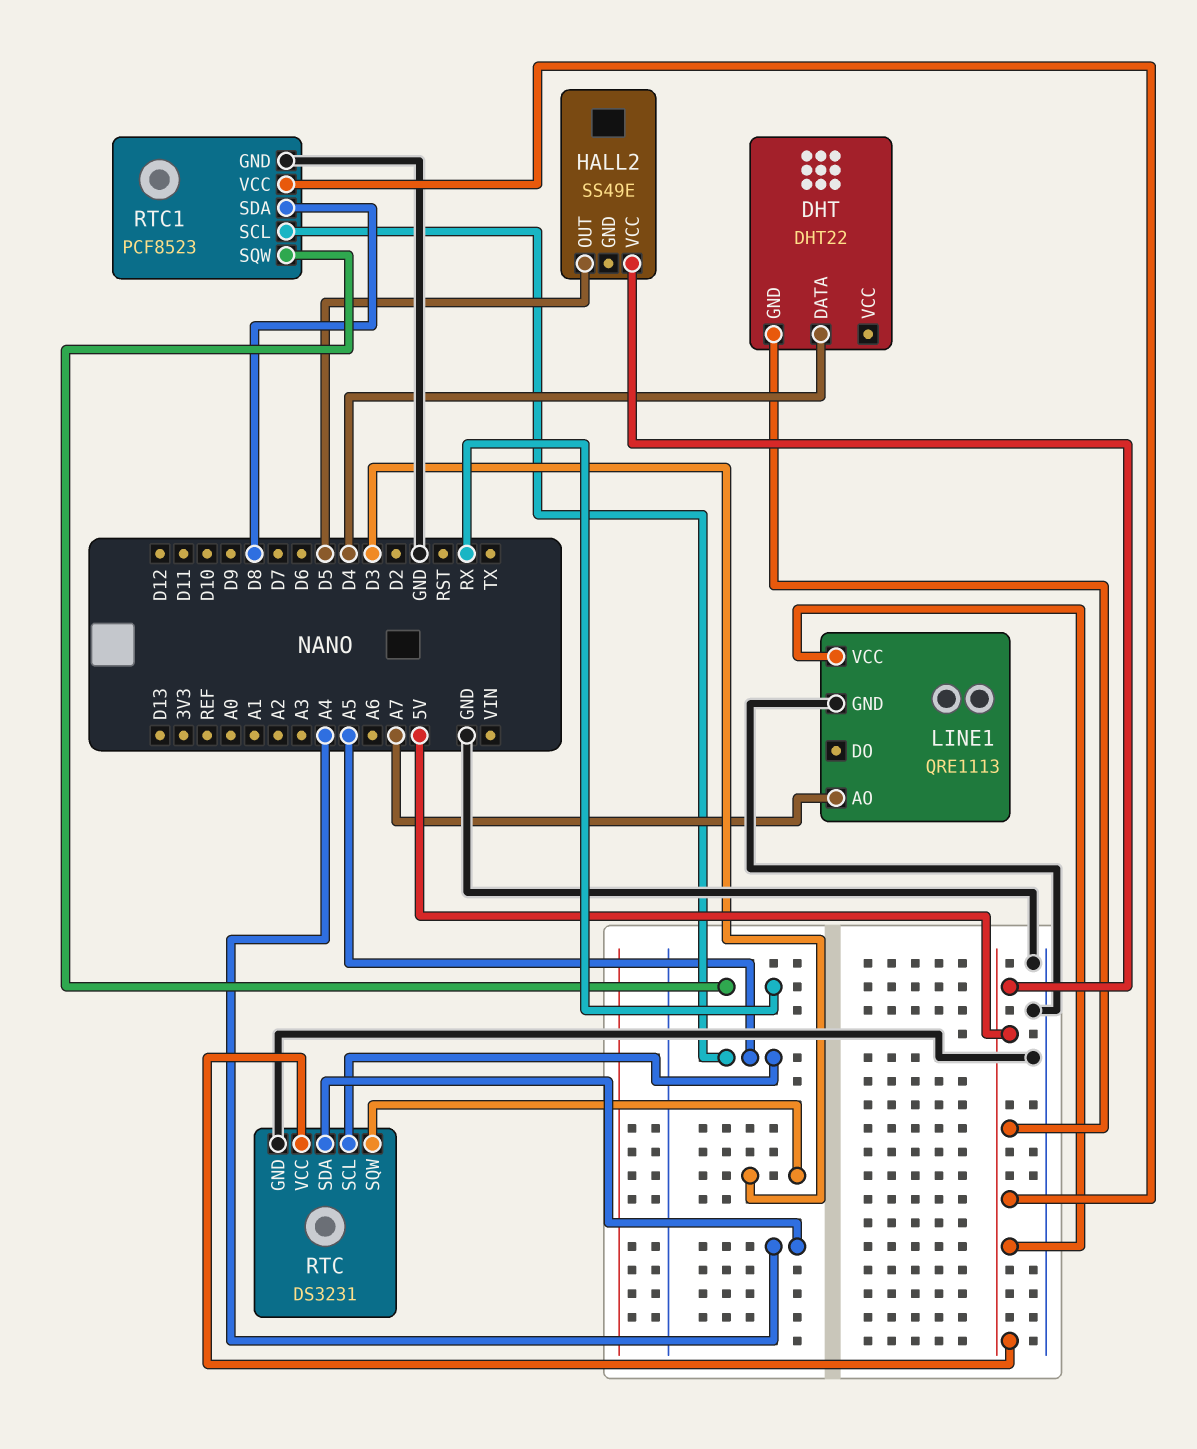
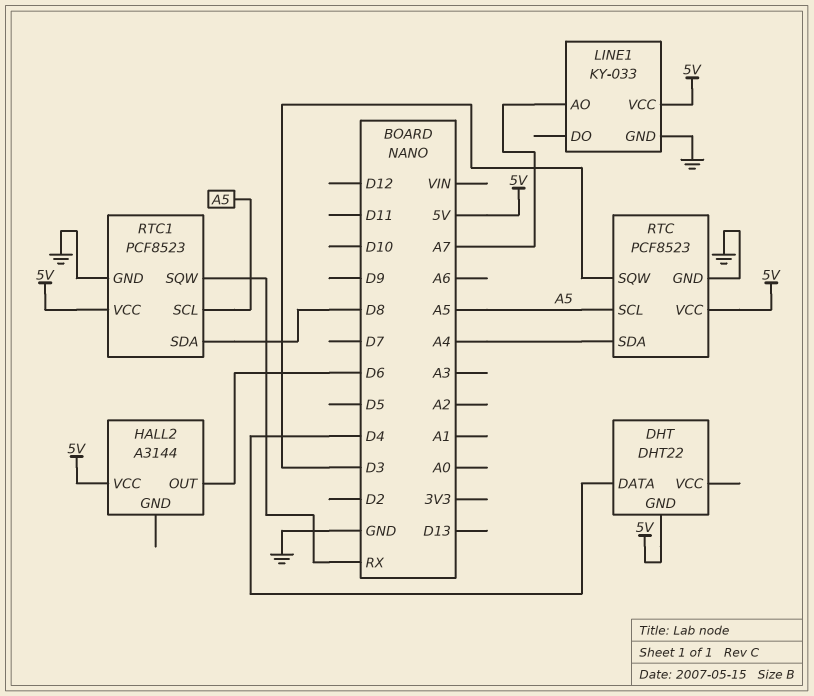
HALL2: SS49E -> A3144
HALL2 pin OUT: D5 -> D6
LINE1: QRE1113 -> KY-033
RTC: DS3231 -> PCF8523

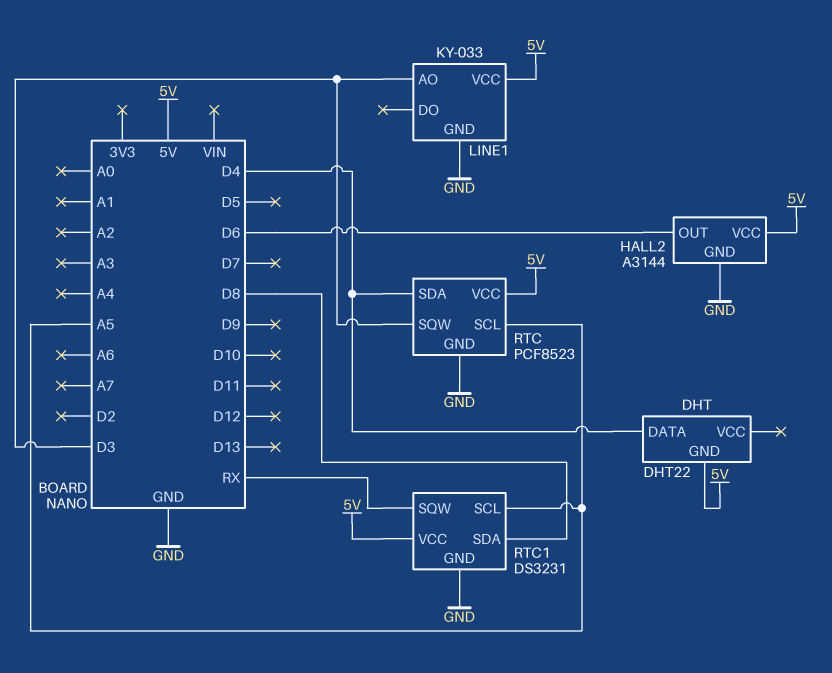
HALL2 pin GND: none -> GND
LINE1 pin AO: A7 -> D3
RTC pin SDA: A4 -> D4
RTC1: PCF8523 -> DS3231

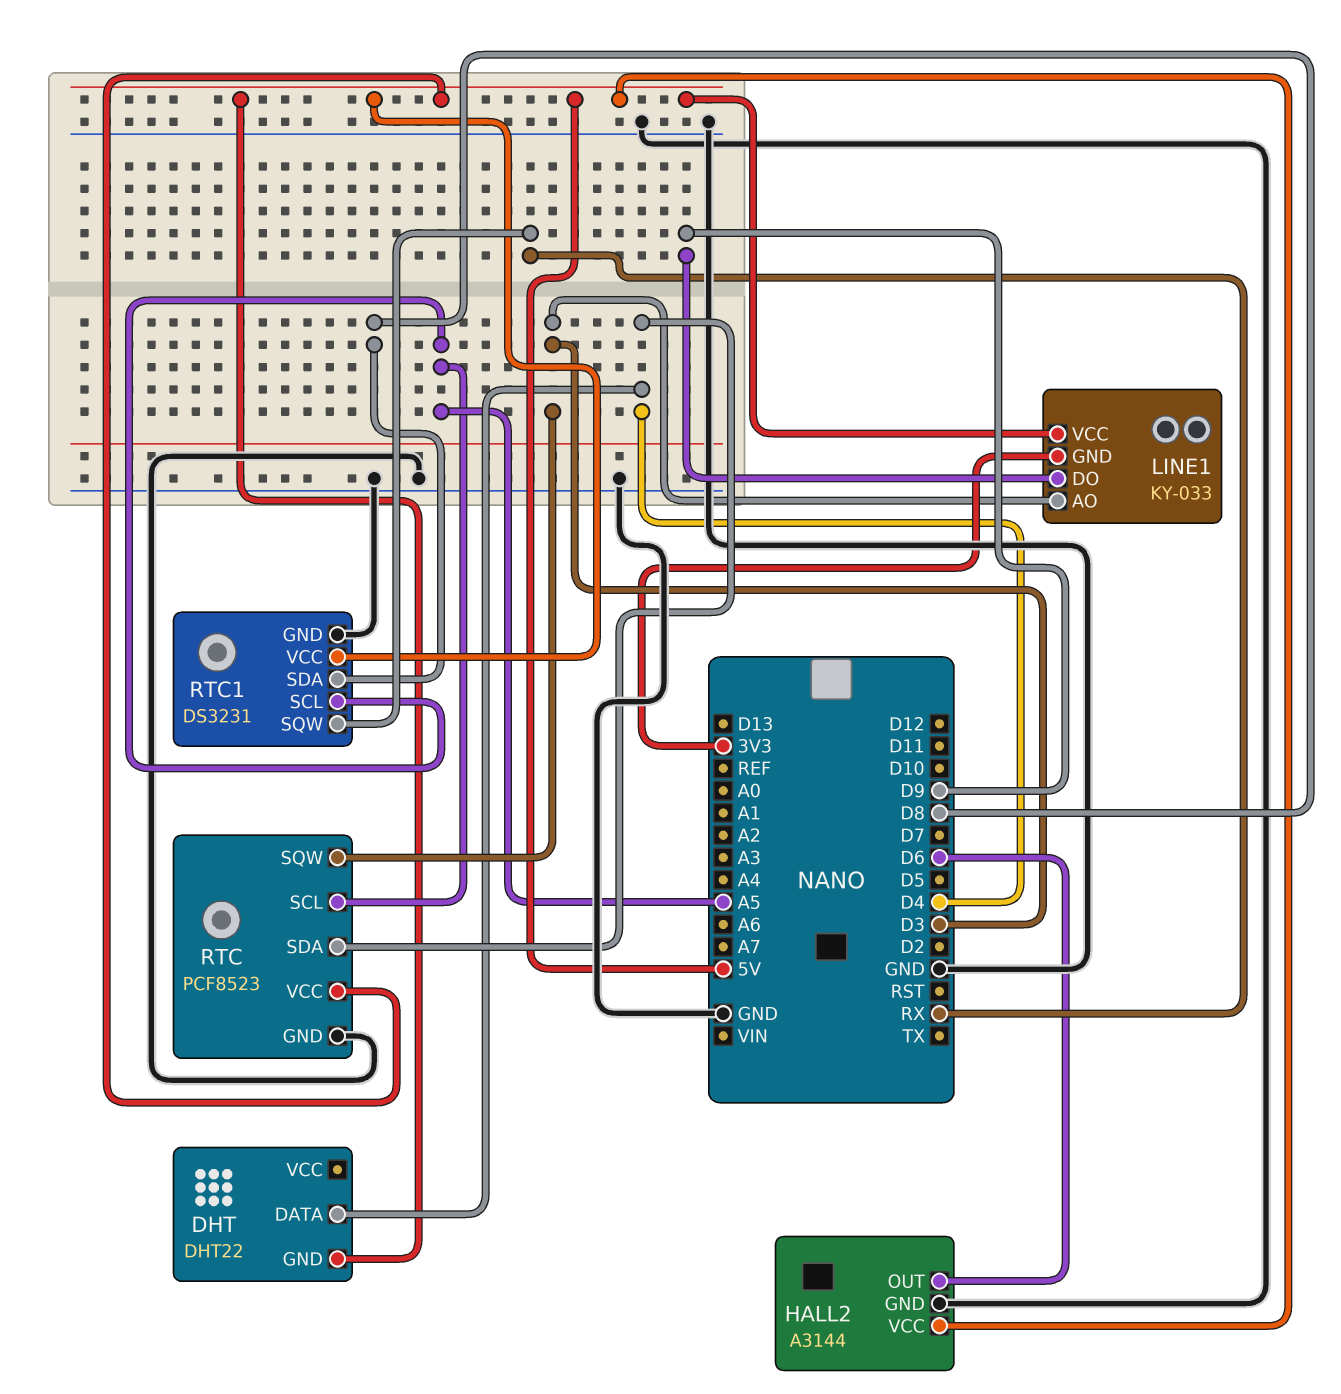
LINE1 pin DO: none -> D9
LINE1 pin GND: GND -> 3V3

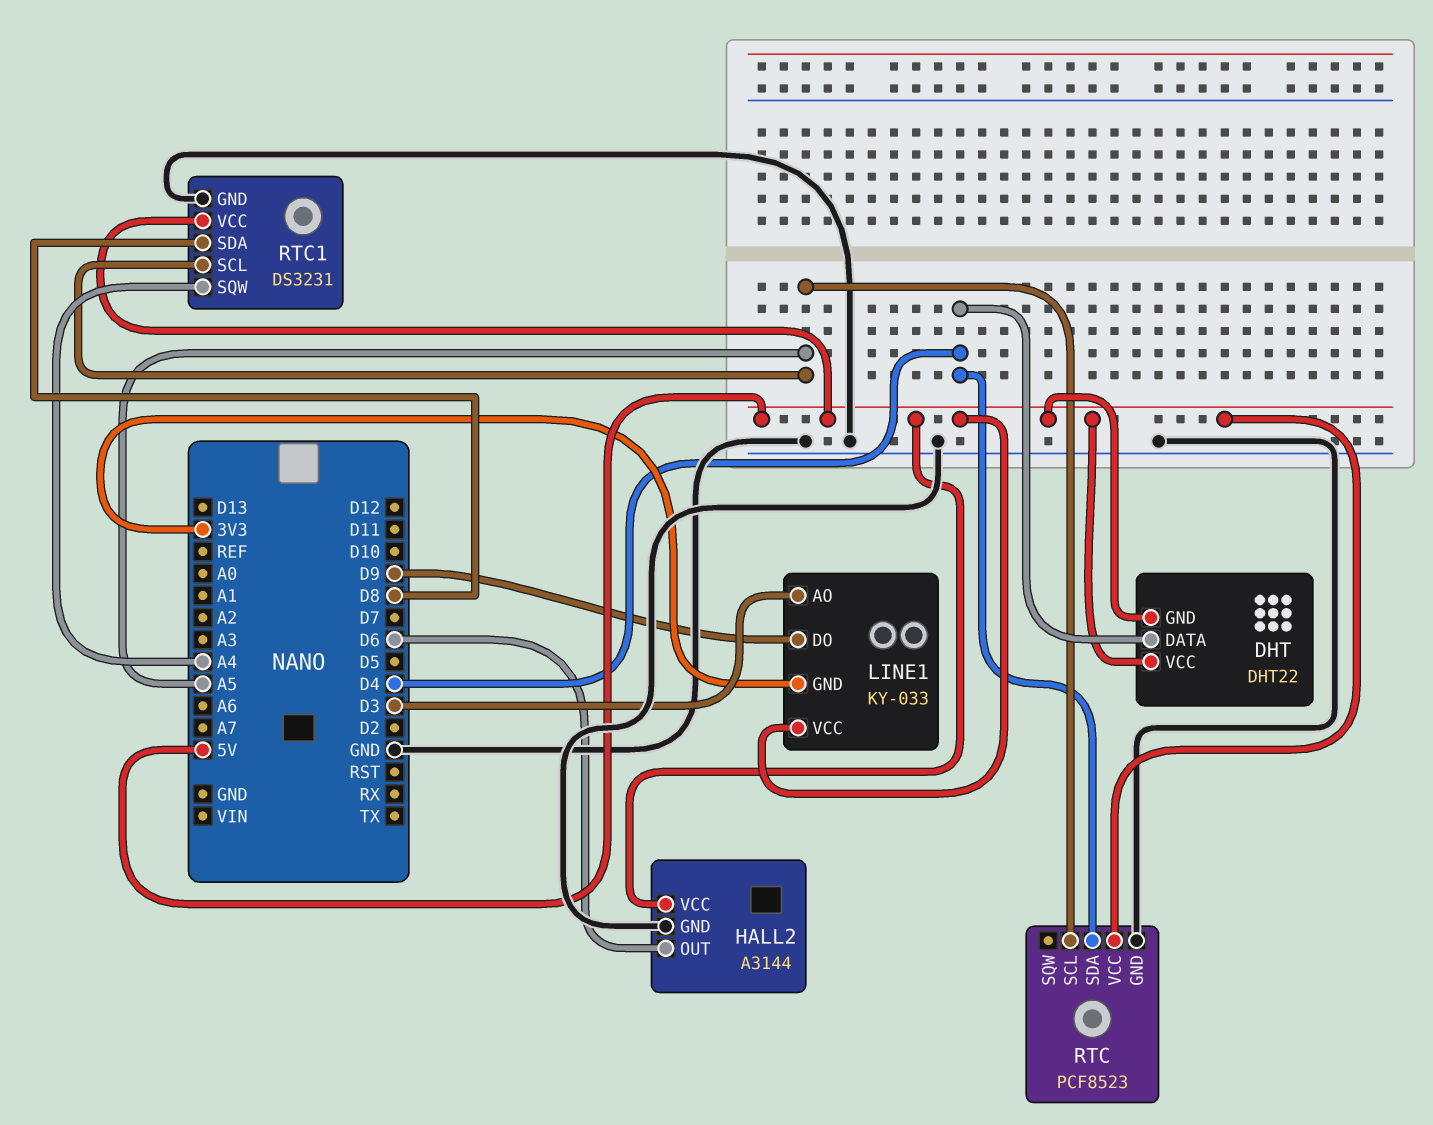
DHT pin VCC: none -> 5V
RTC pin SQW: D3 -> none
RTC1 pin SQW: RX -> A4

